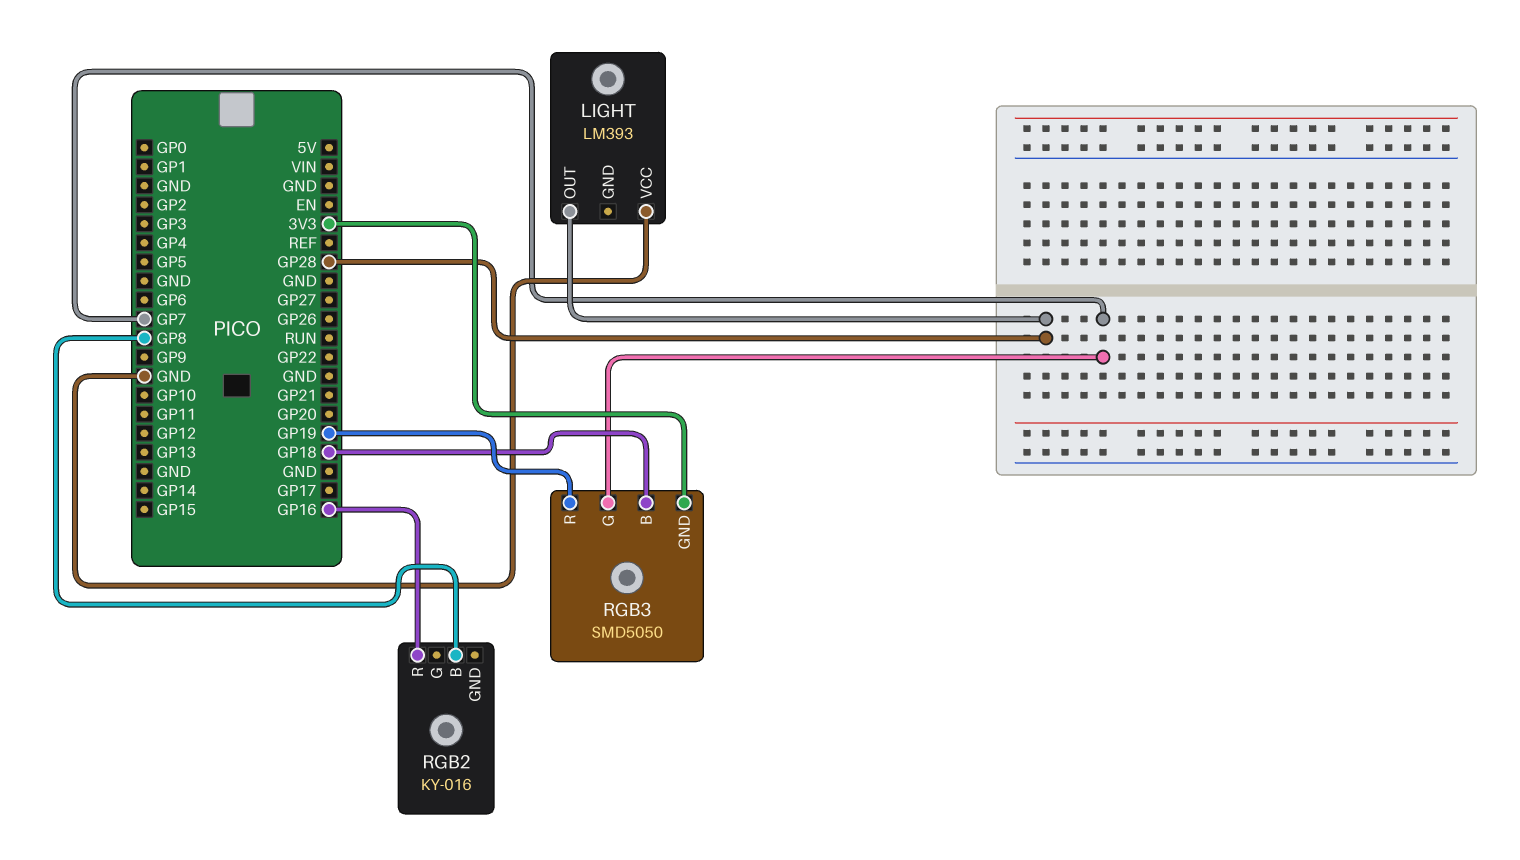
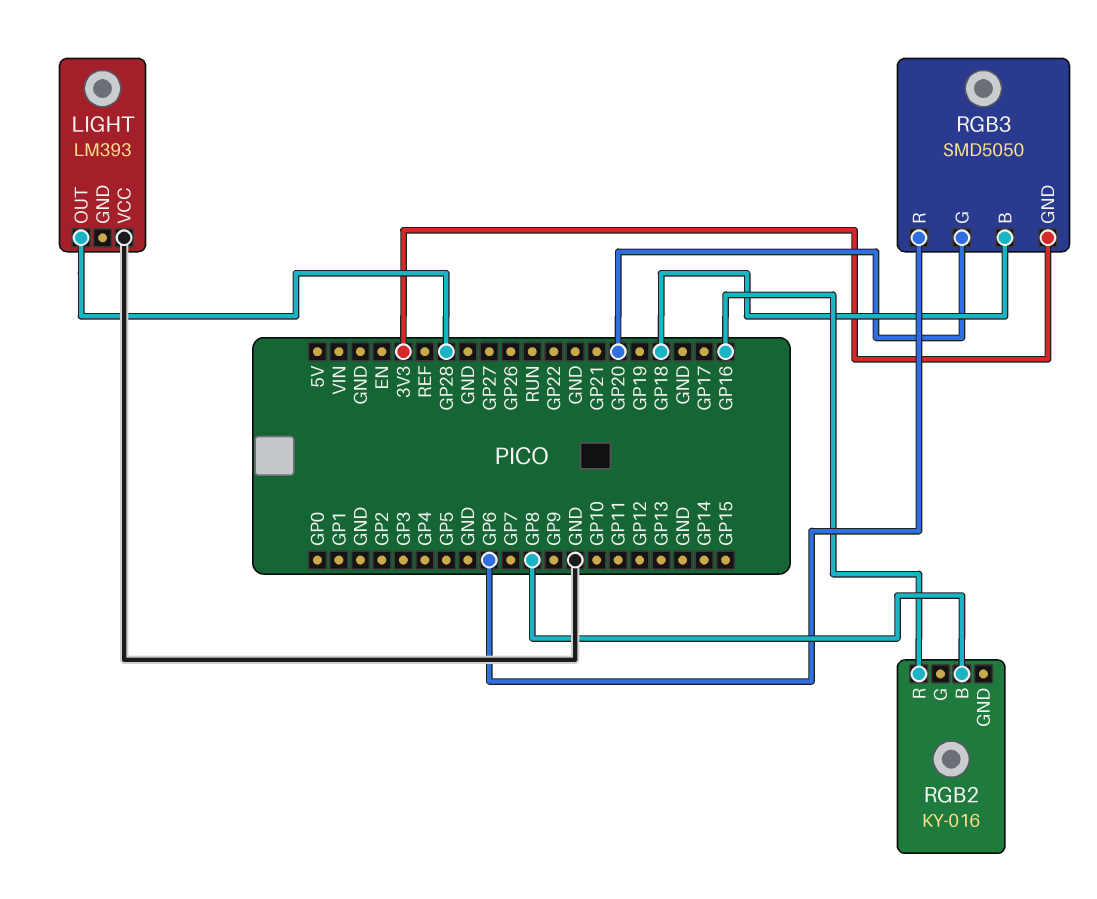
RGB3 pin G: GP7 -> GP20
RGB3 pin R: GP19 -> GP6

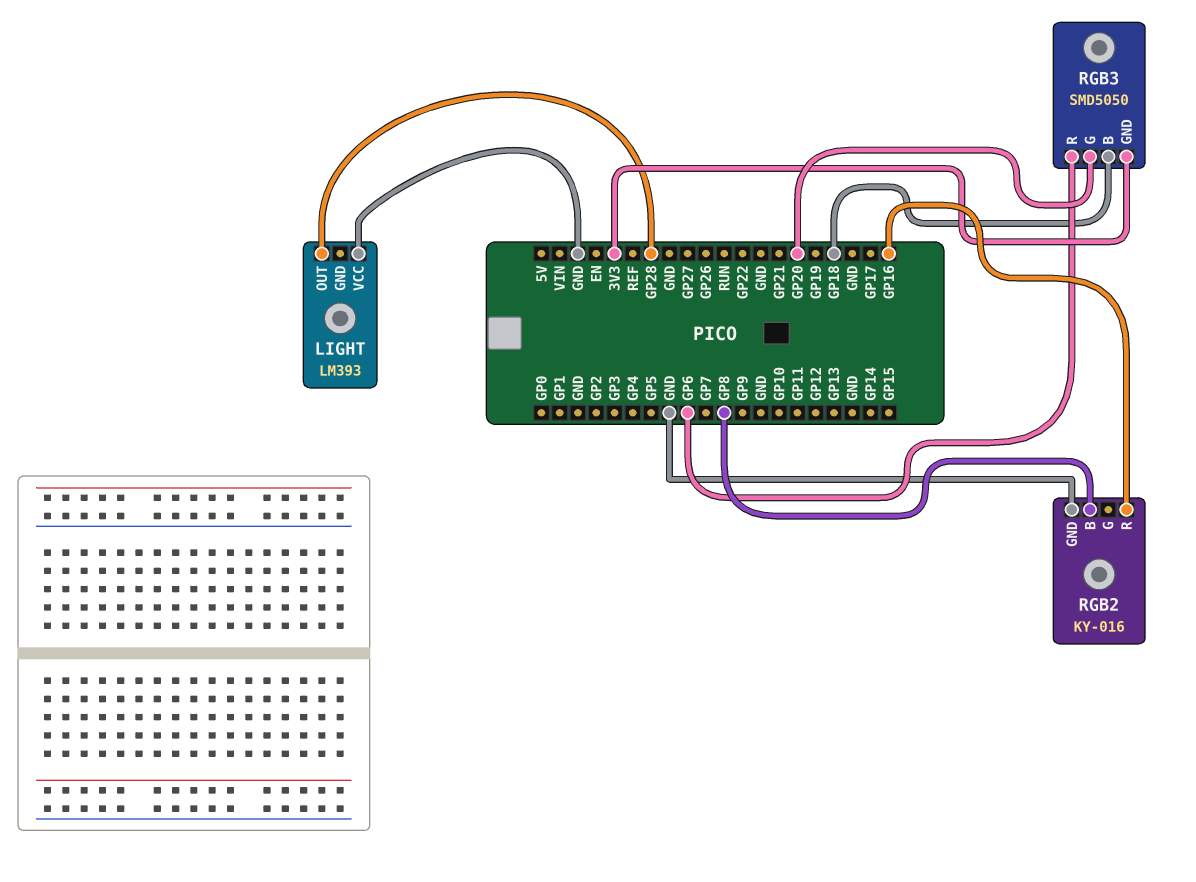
RGB2 pin GND: none -> GND

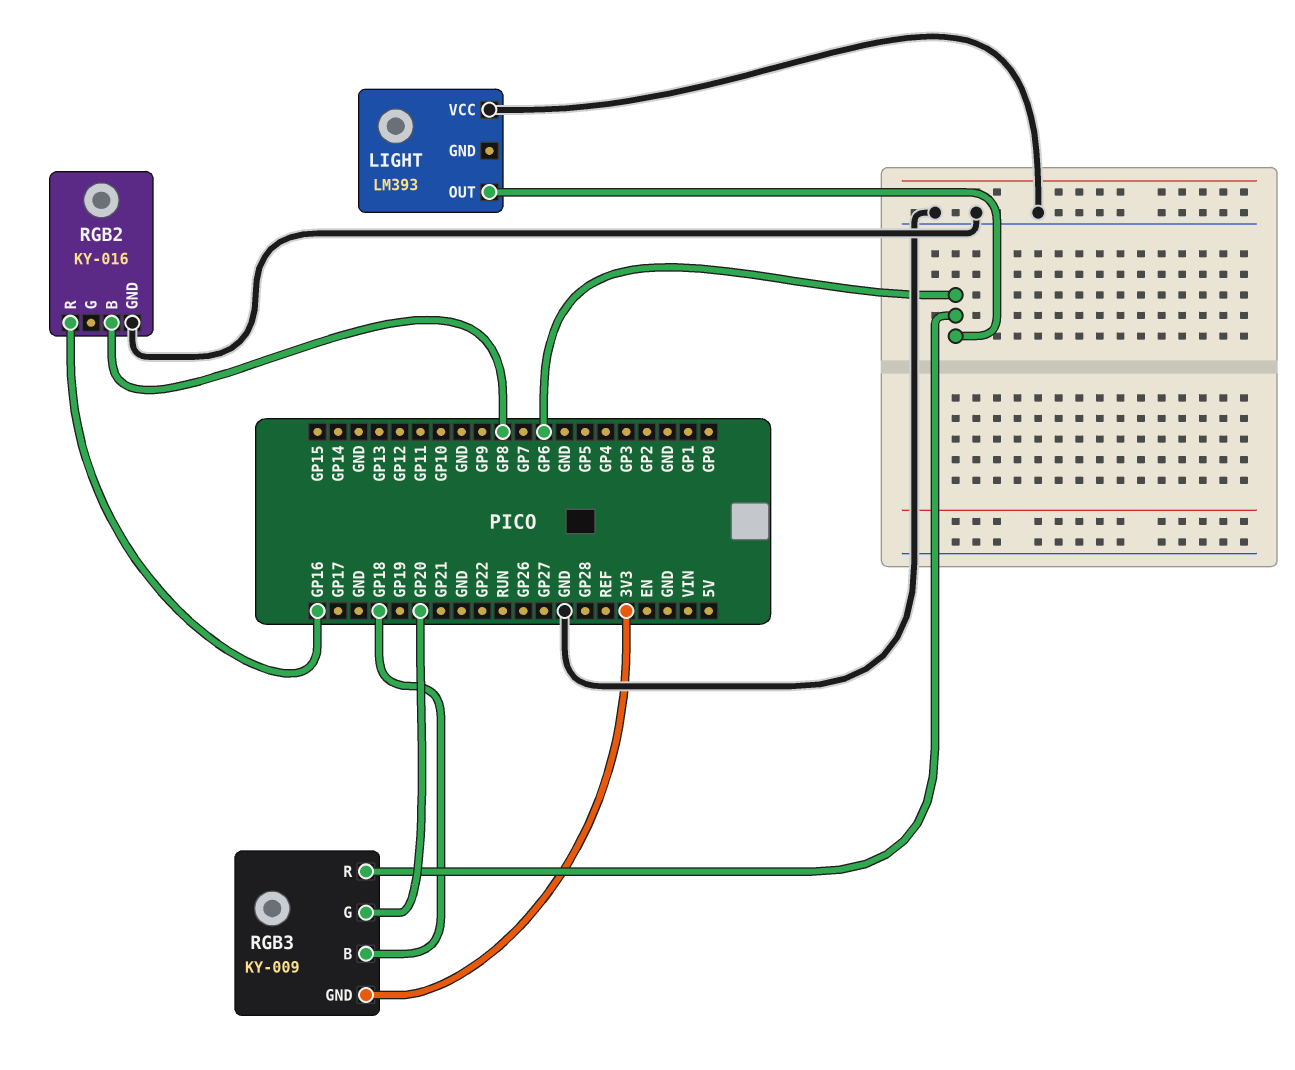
LIGHT pin OUT: GP28 -> GP6
RGB3: SMD5050 -> KY-009

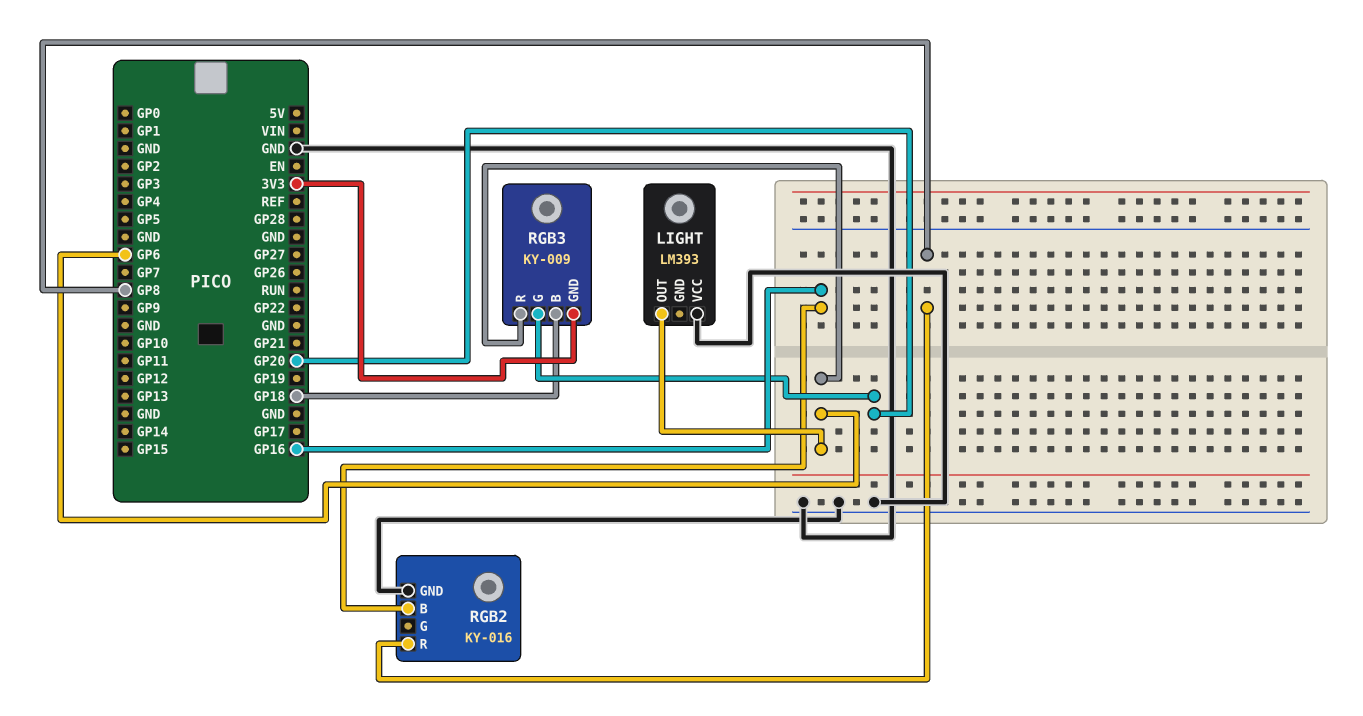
RGB2 pin B: GP8 -> GP16
RGB2 pin R: GP16 -> GP8

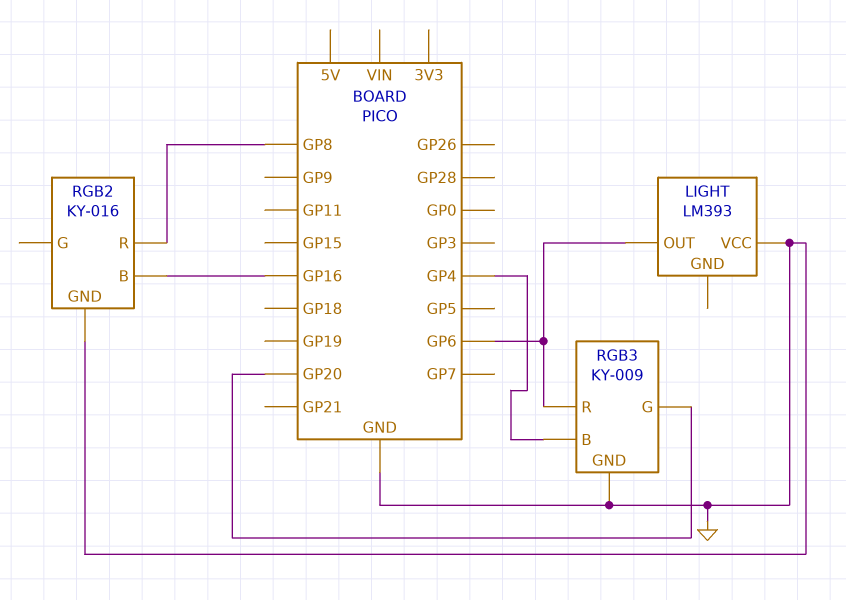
RGB3 pin B: GP18 -> GP4
RGB3 pin GND: 3V3 -> GND

